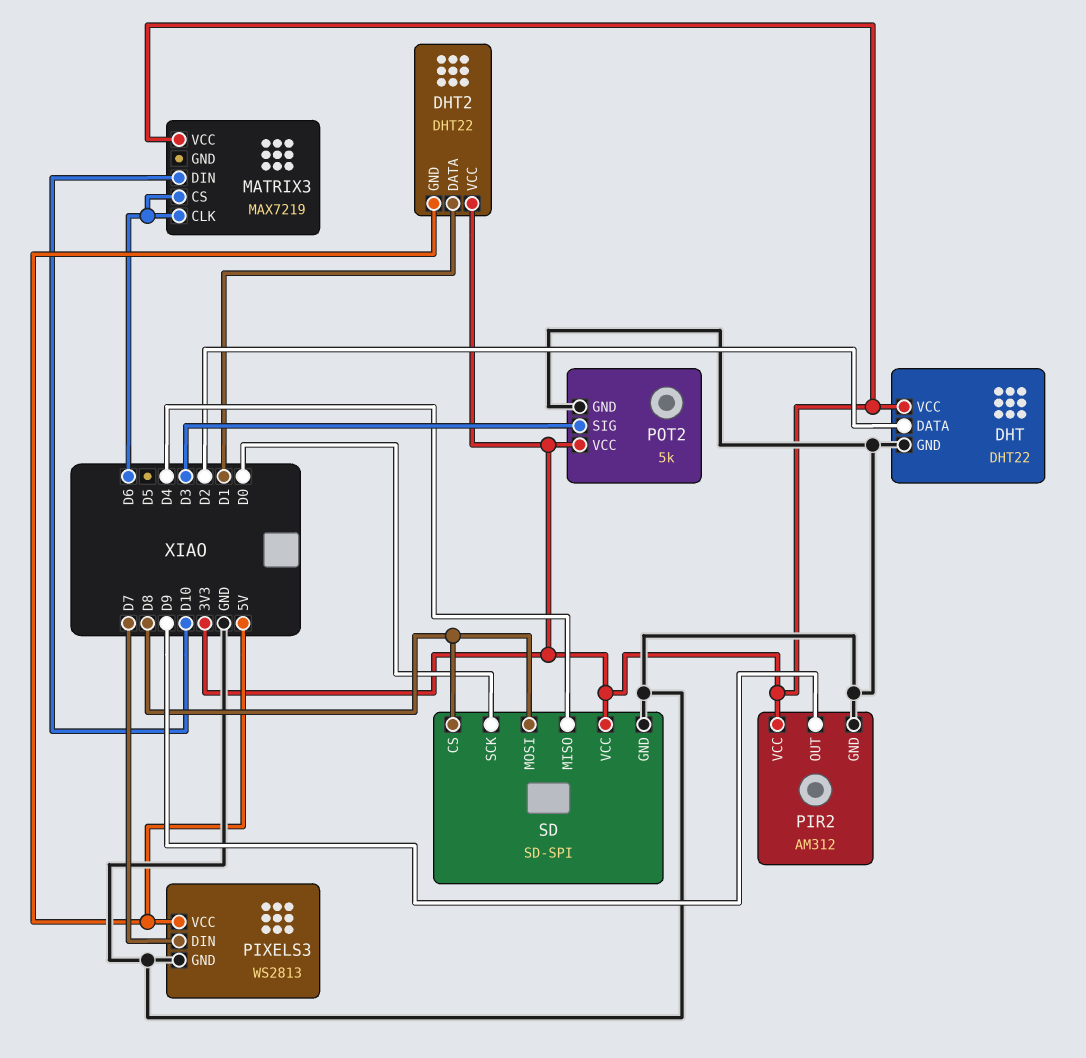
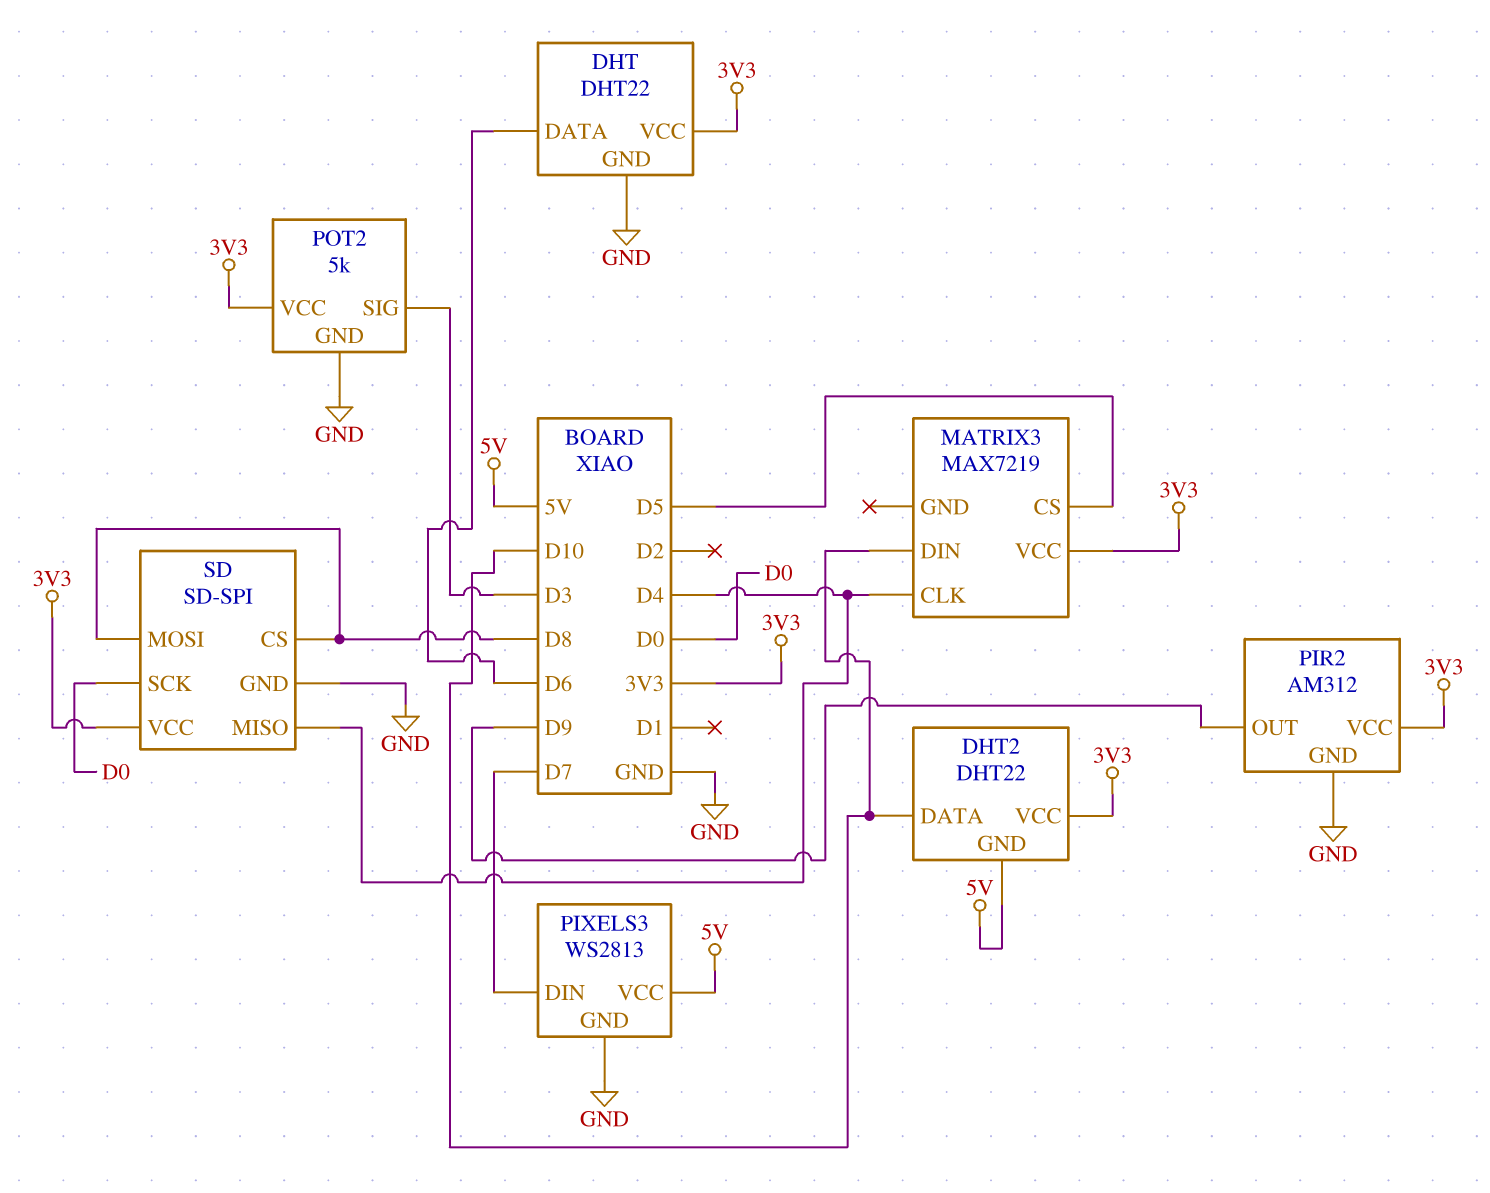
DHT pin DATA: D2 -> D6
DHT2 pin DATA: D1 -> D10
MATRIX3 pin CLK: D6 -> D4
MATRIX3 pin CS: D6 -> D5

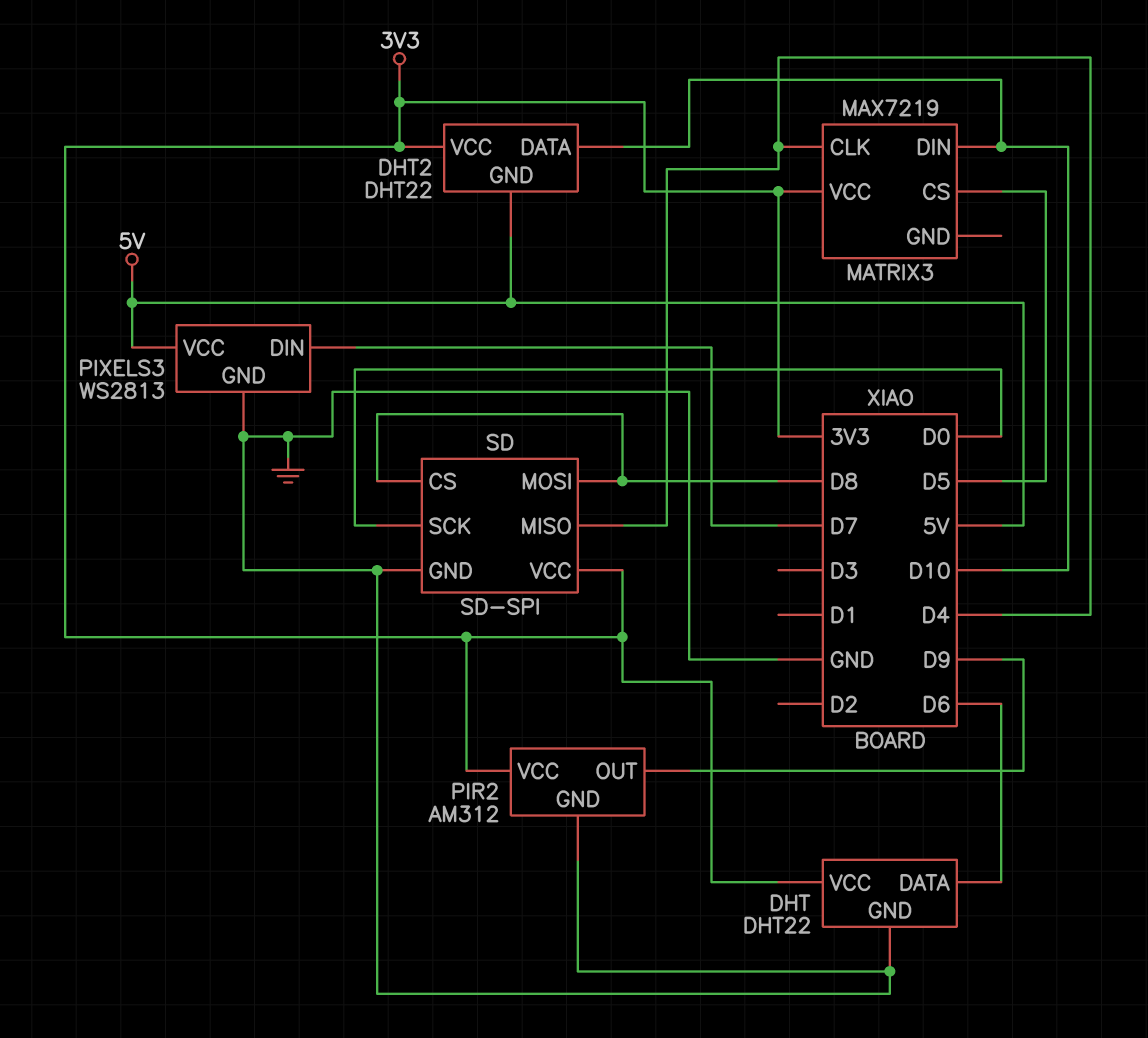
POT2: 5k -> none
POT2 pin GND: GND -> none
POT2 pin SIG: D3 -> none
POT2 pin VCC: 3V3 -> none

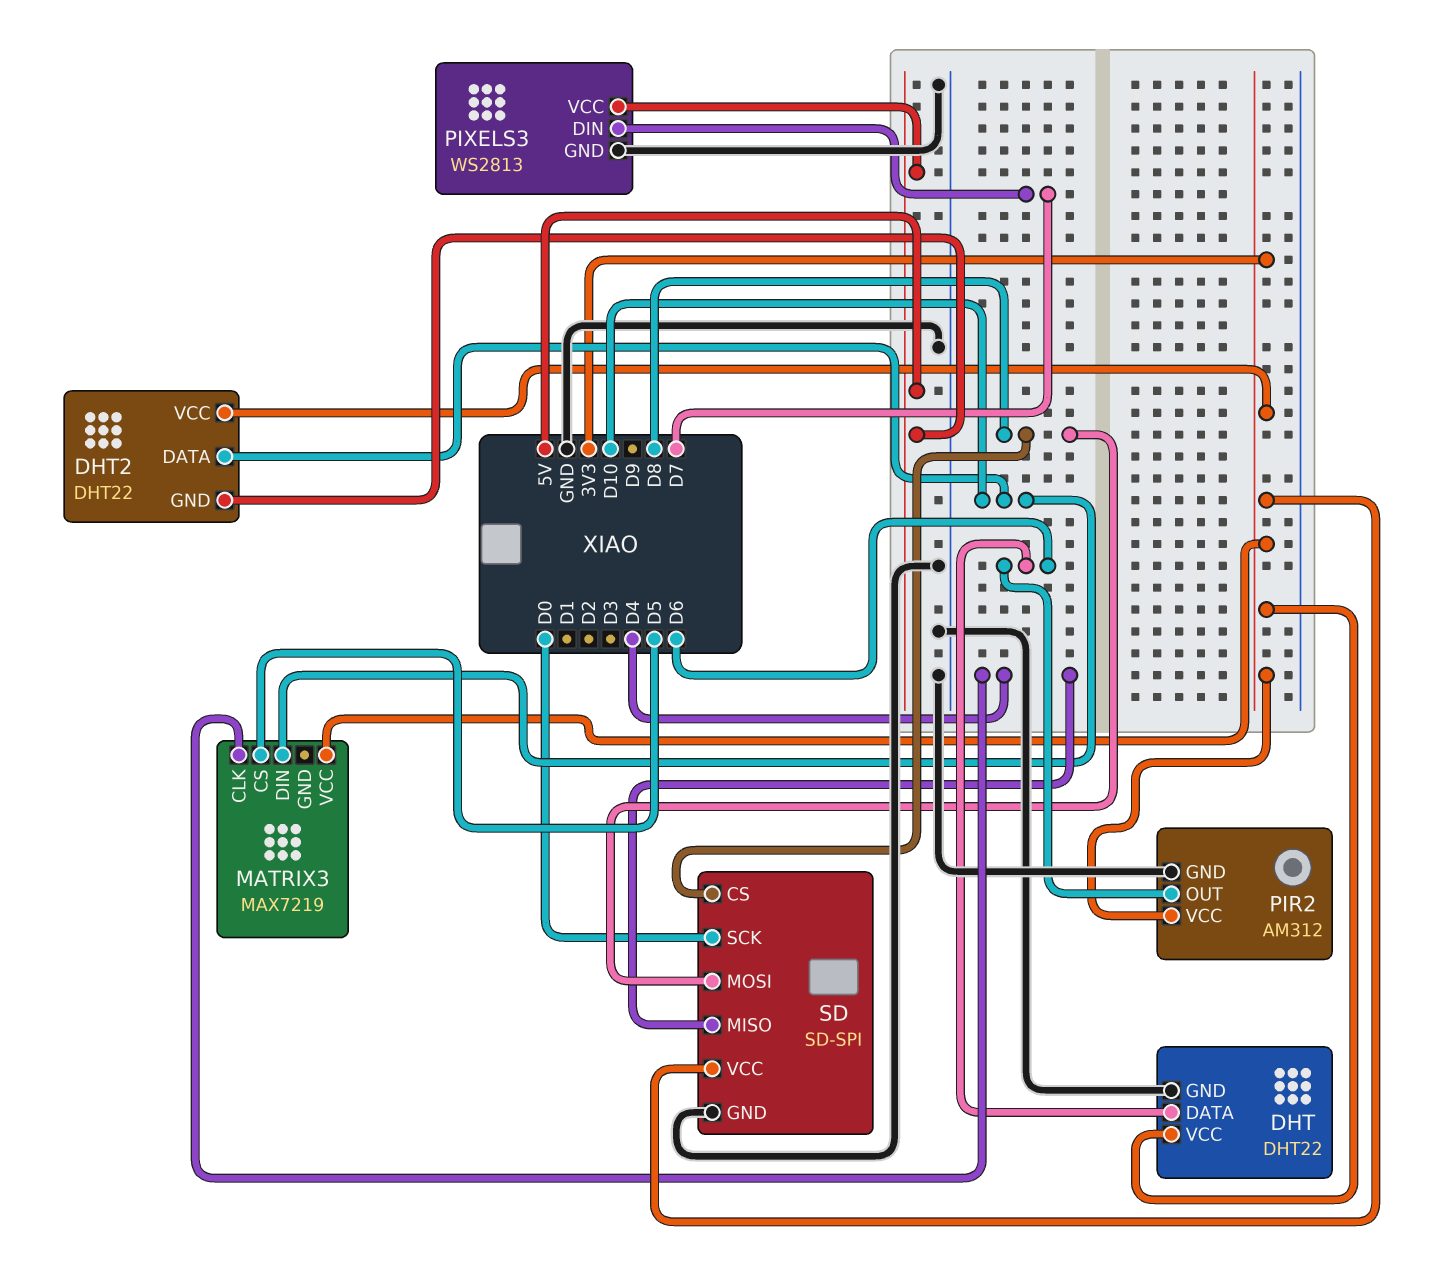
PIR2 pin OUT: D9 -> D6

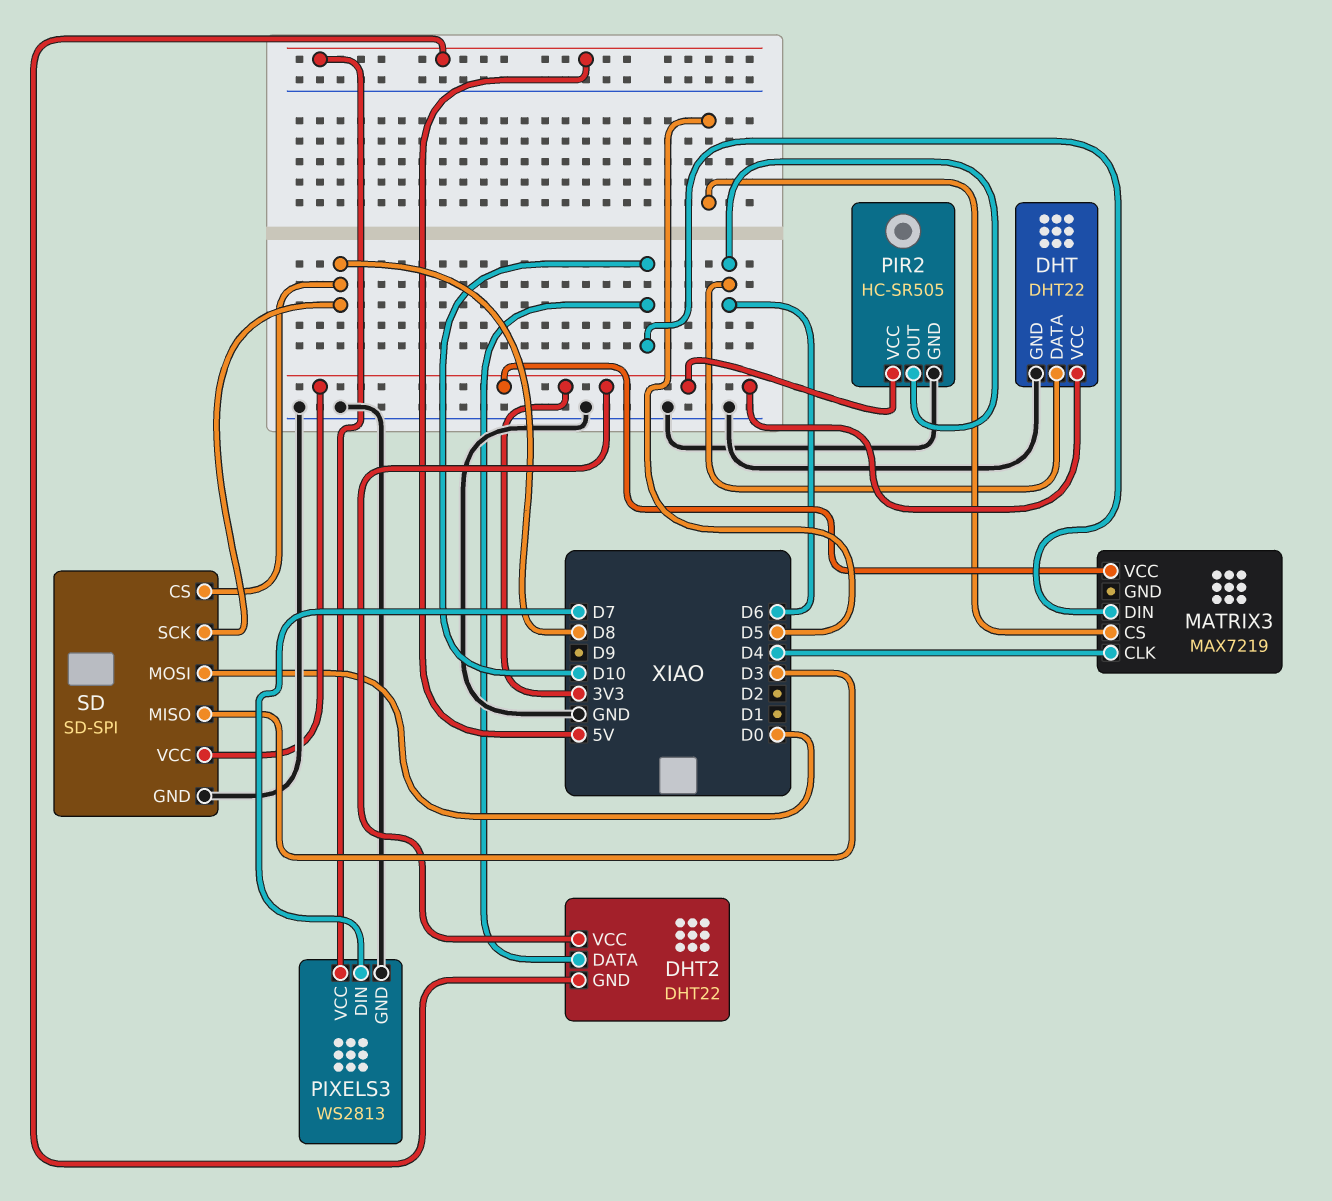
PIR2: AM312 -> HC-SR505
SD pin MISO: D4 -> D3
SD pin MOSI: D8 -> D0
SD pin SCK: D0 -> D8

